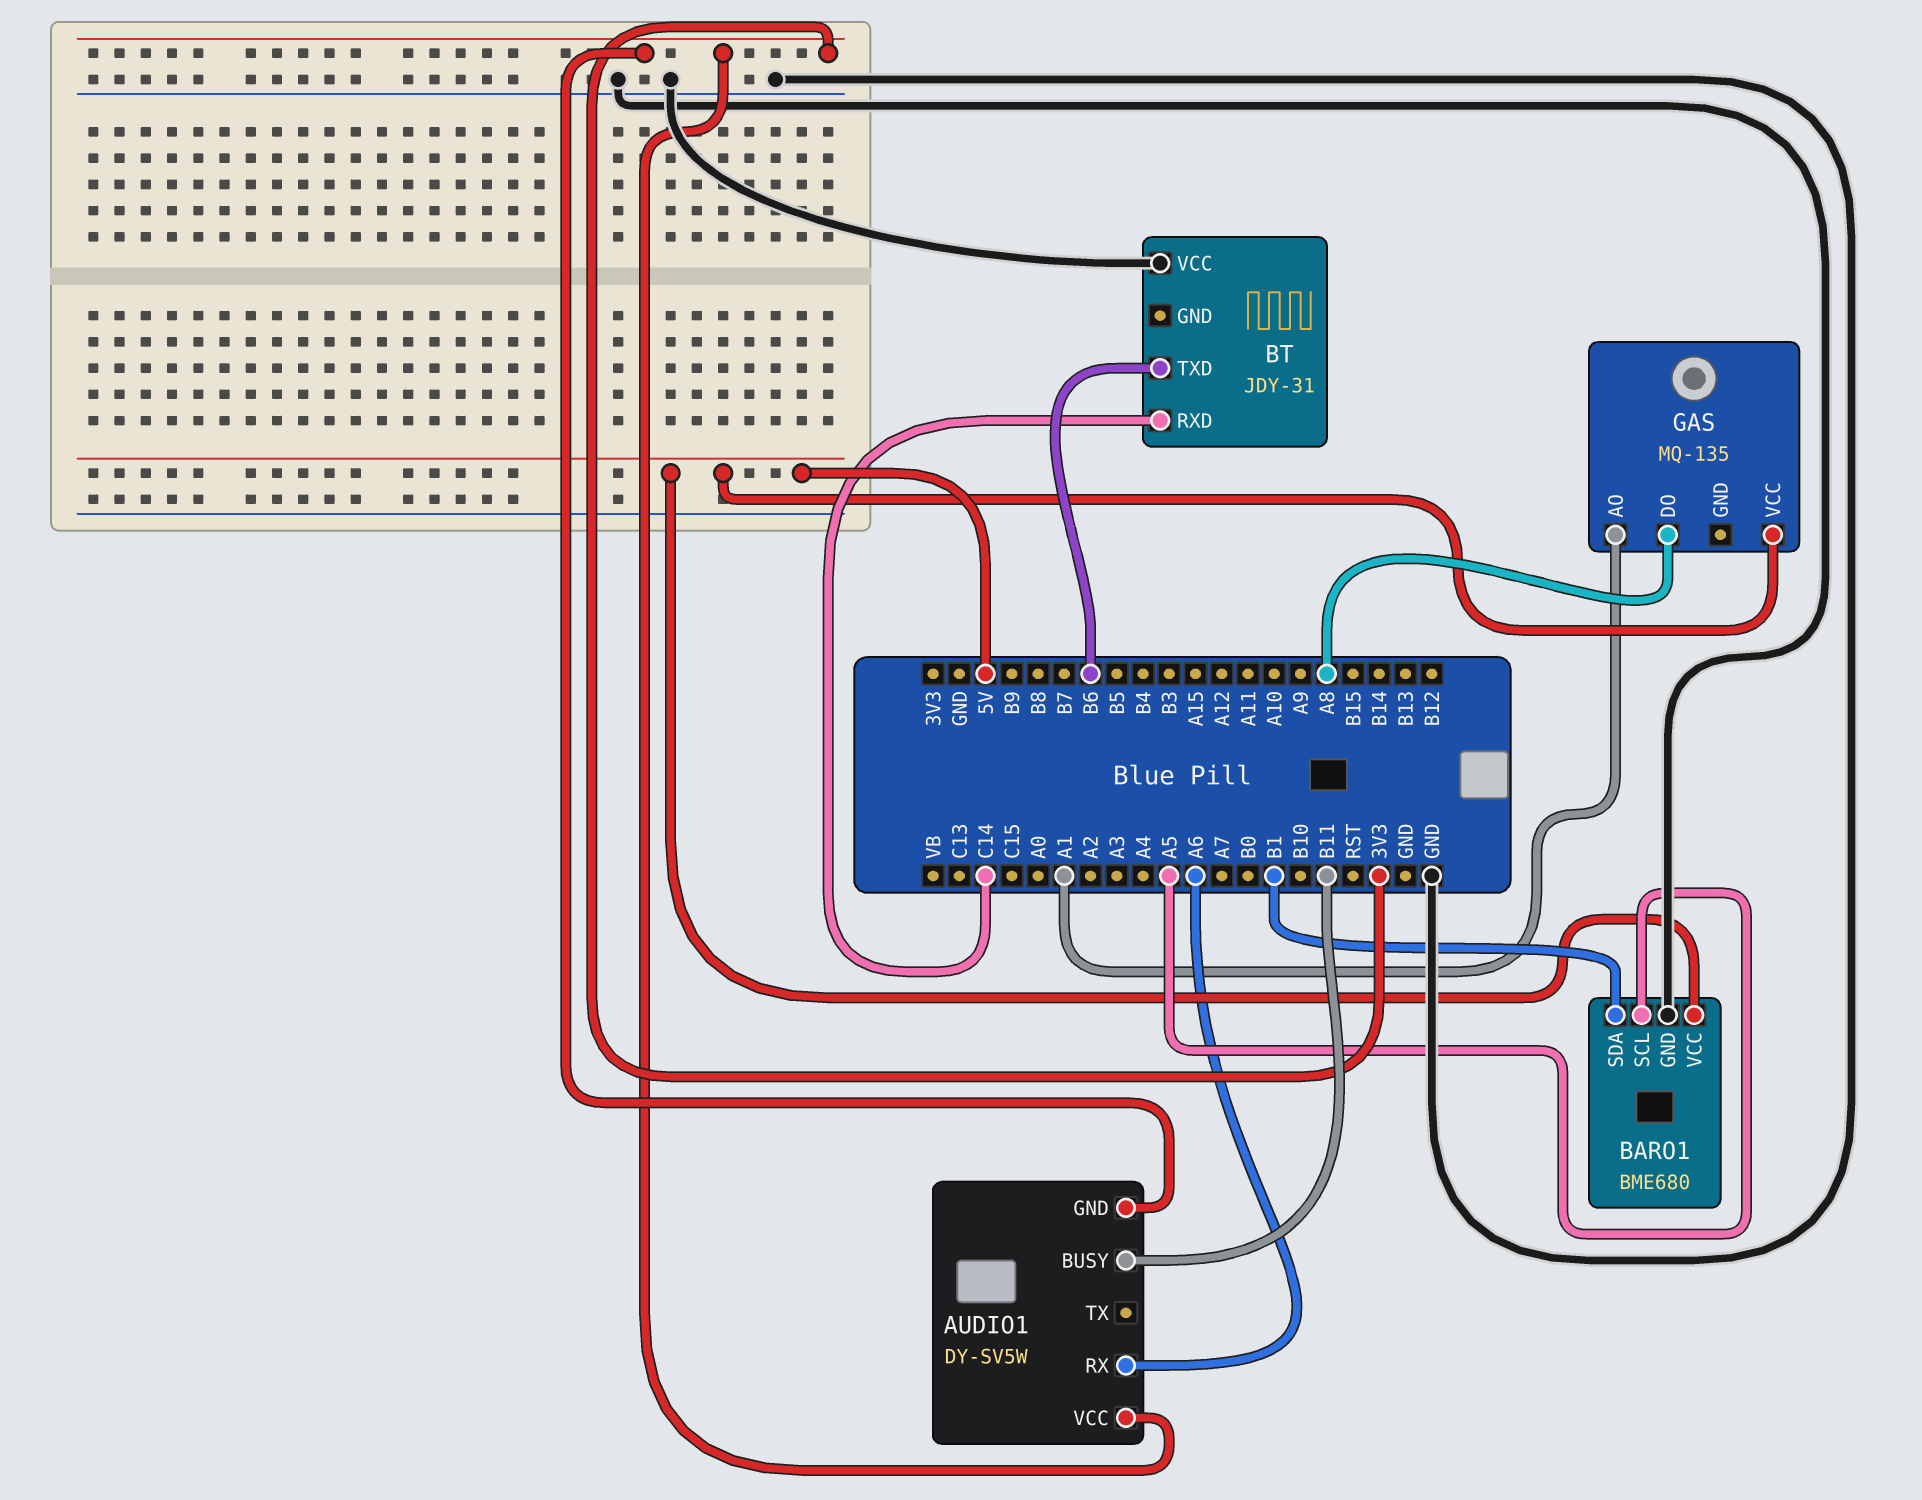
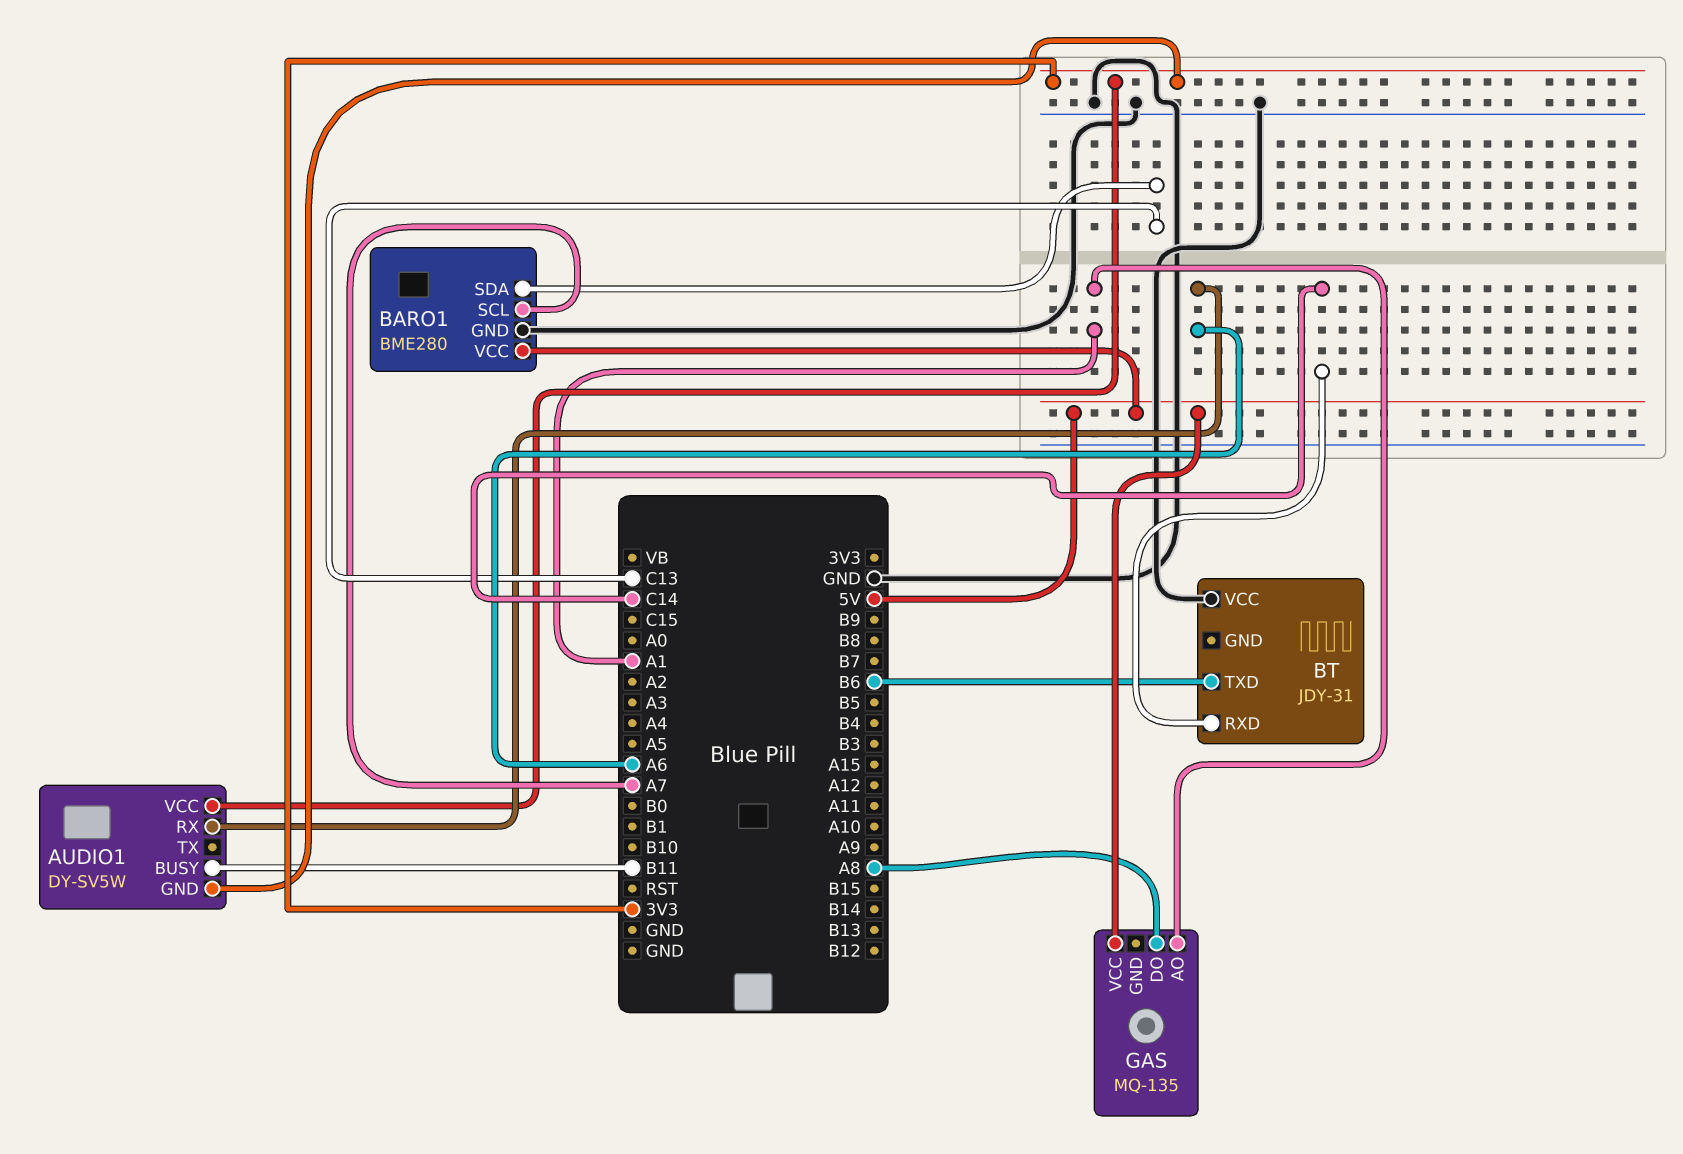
BARO1: BME680 -> BME280
BARO1 pin SCL: A5 -> A7
BARO1 pin SDA: B1 -> C13

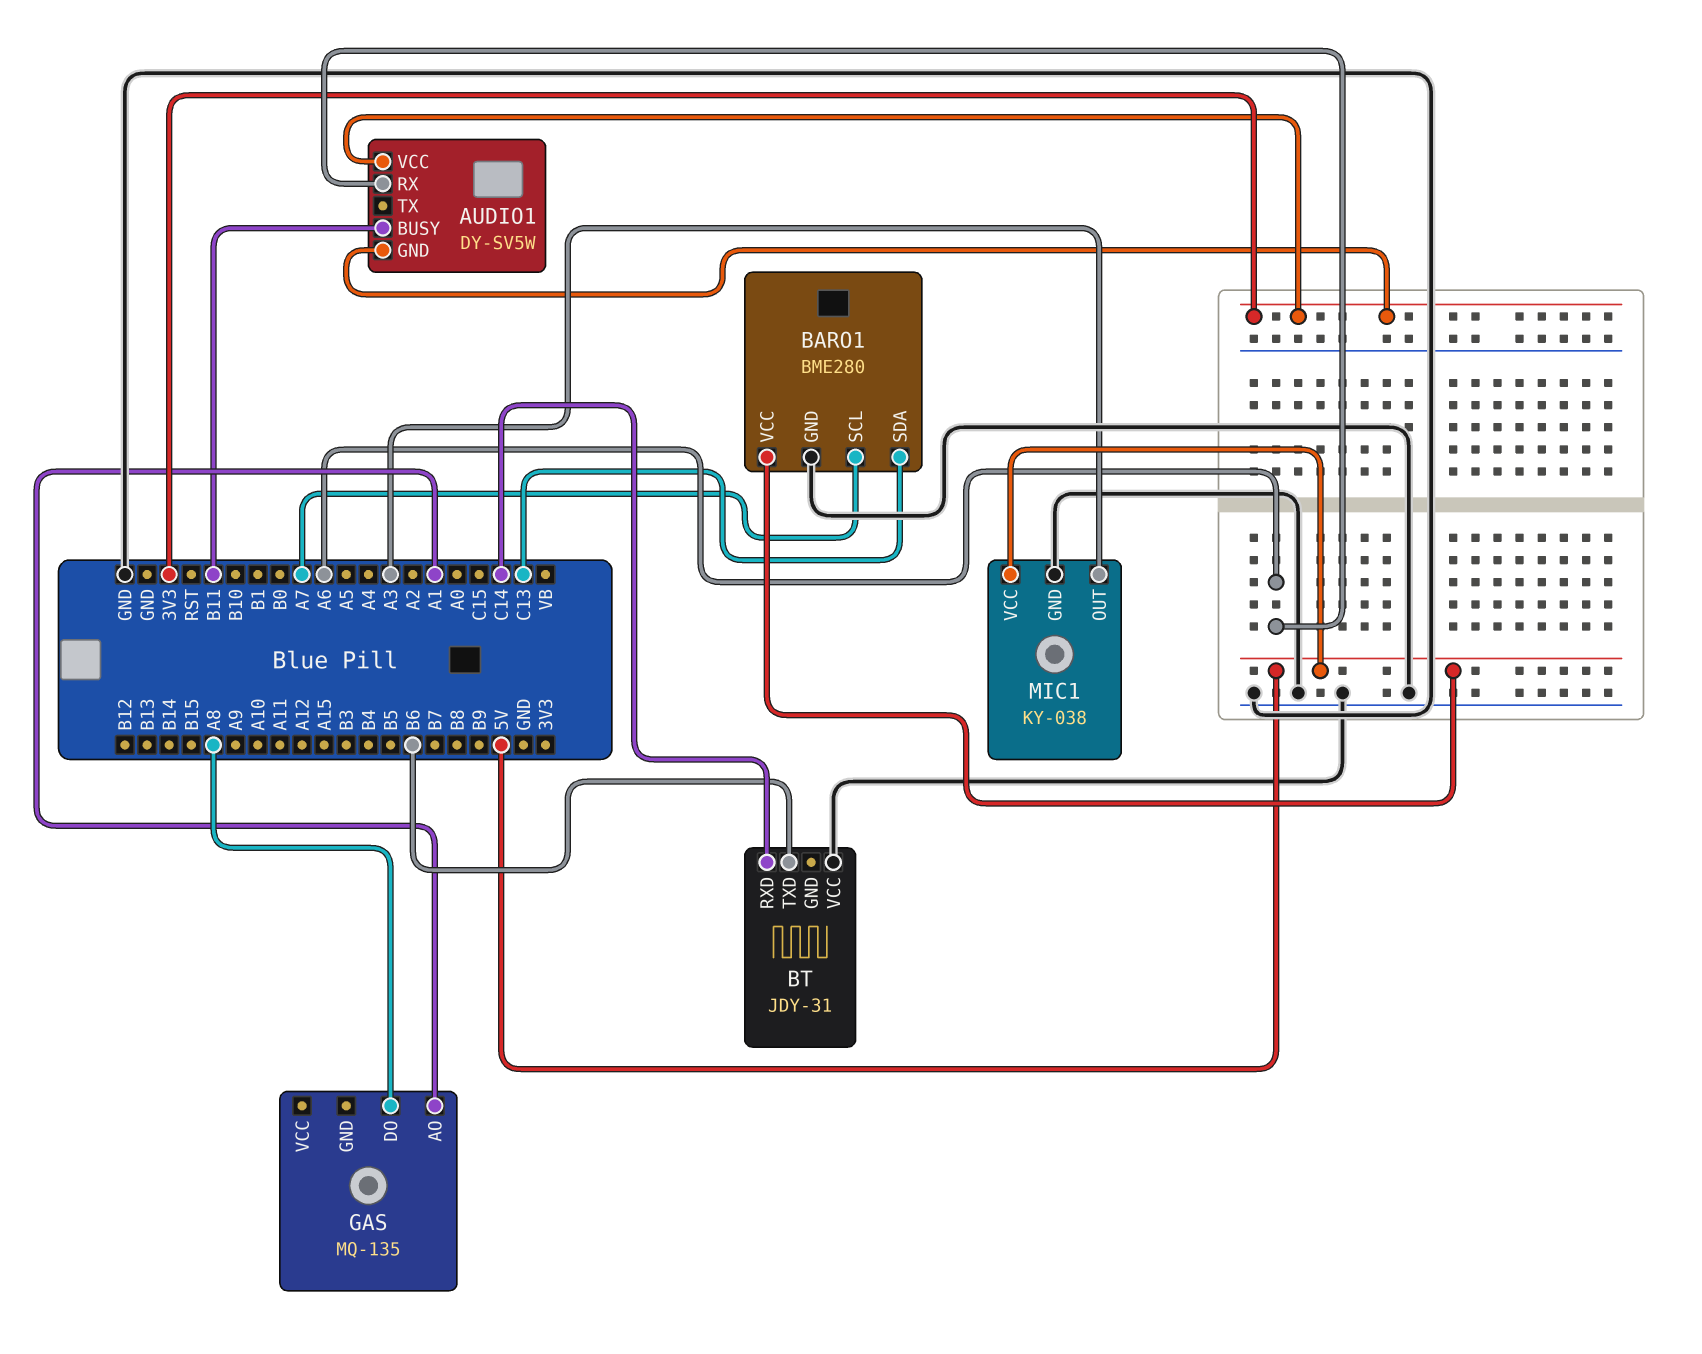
GAS pin VCC: 5V -> none
MIC1: none -> KY-038
MIC1 pin GND: none -> GND
MIC1 pin OUT: none -> A3
MIC1 pin VCC: none -> 5V

